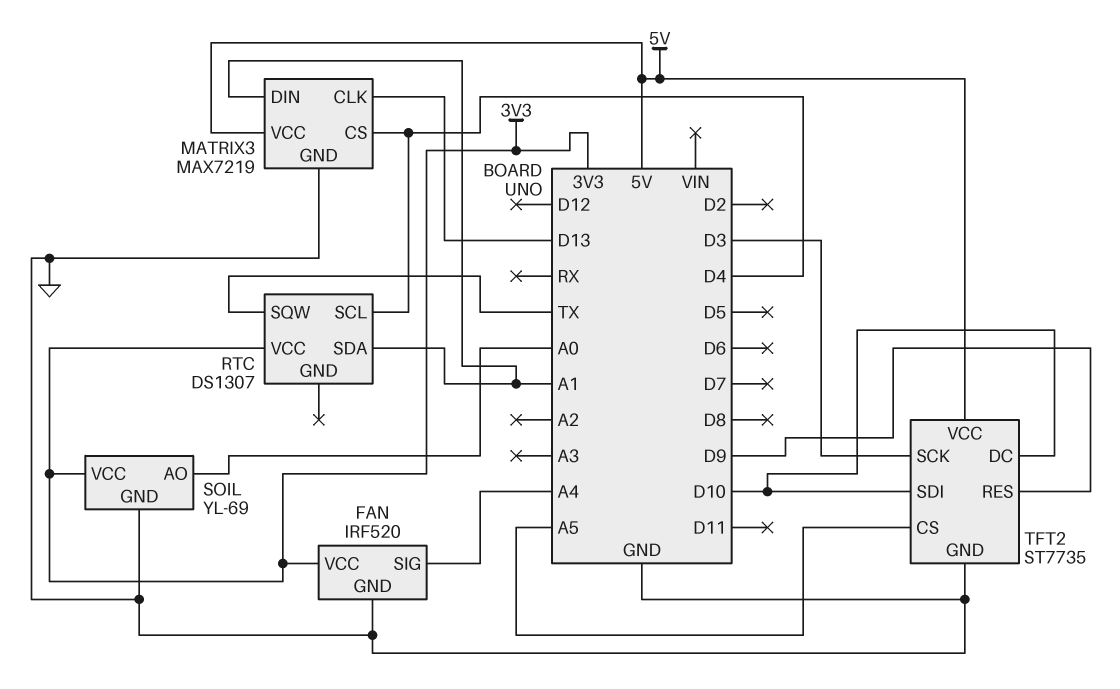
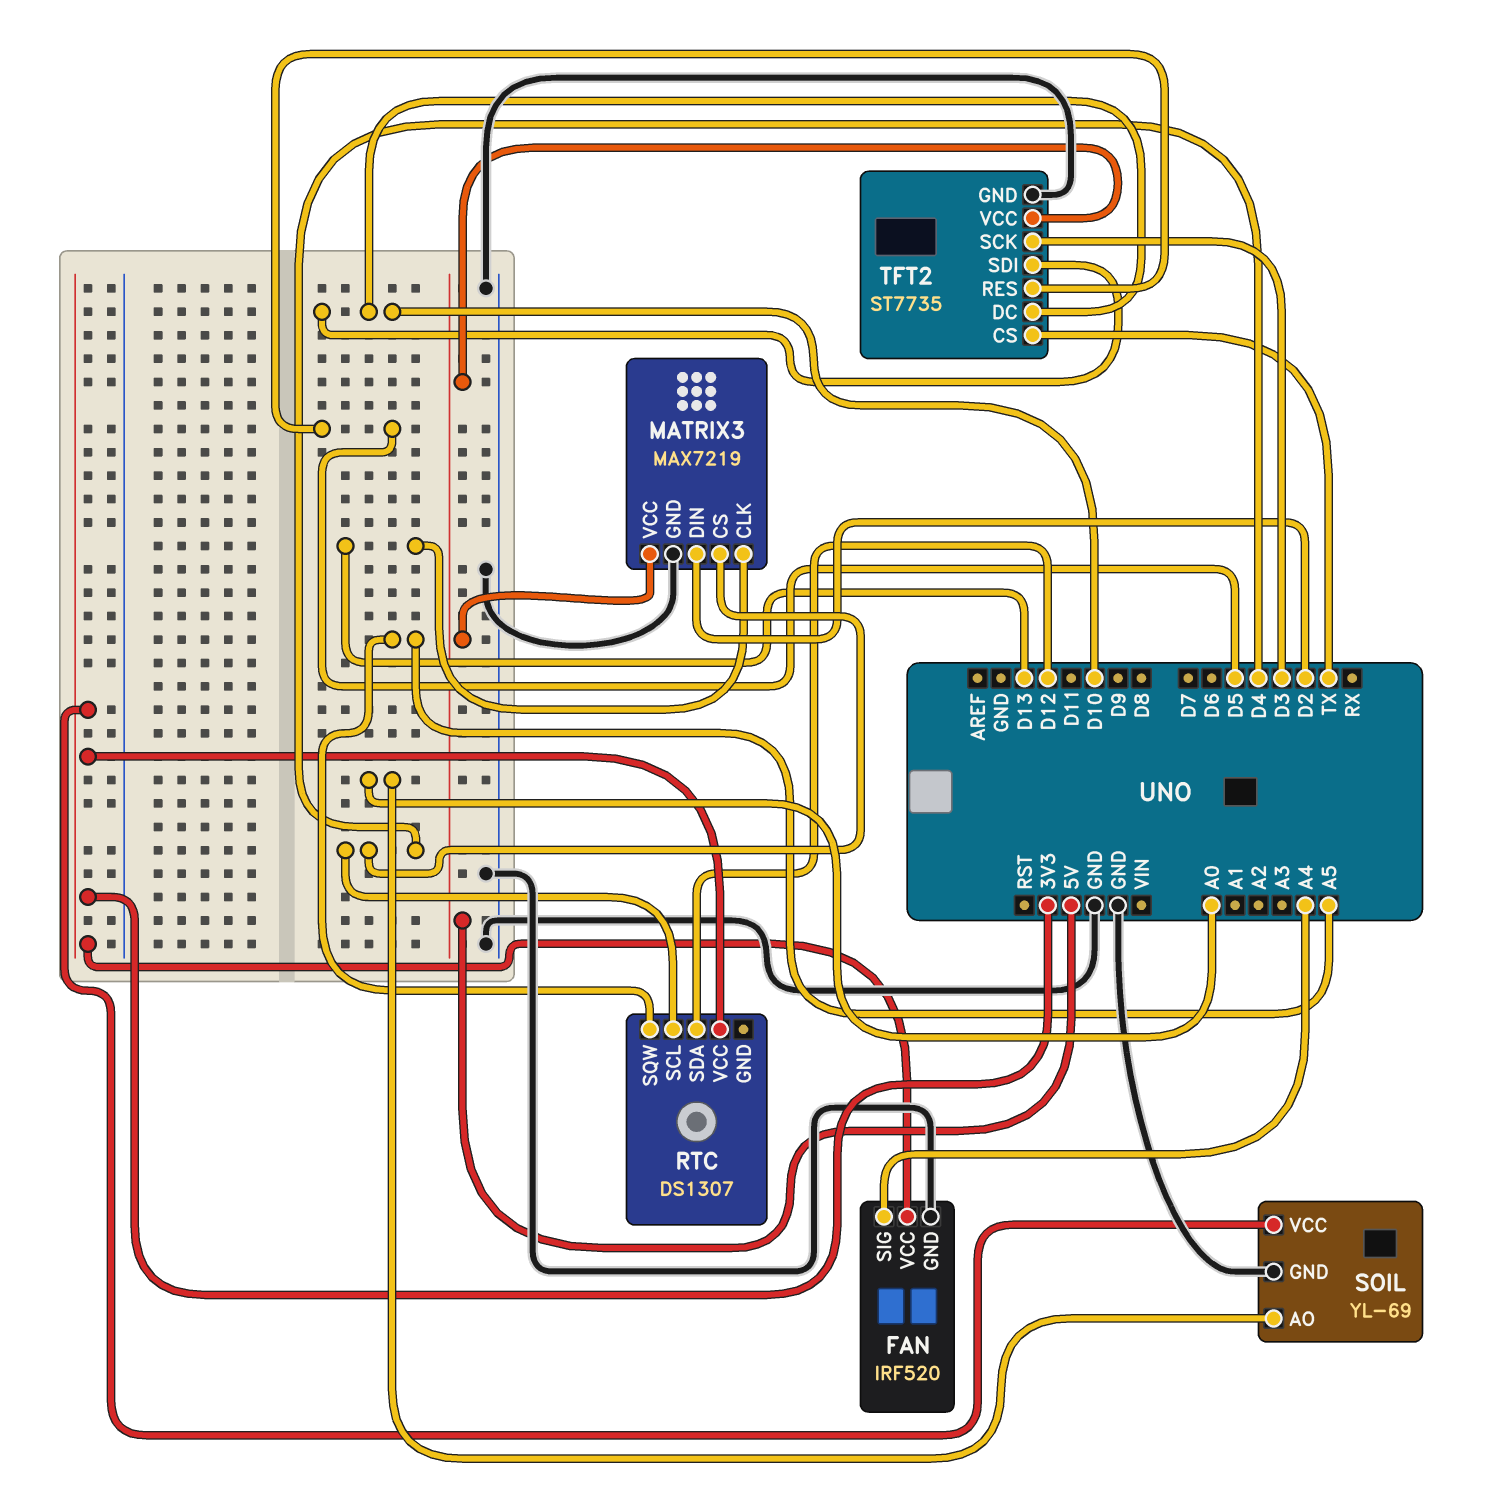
MATRIX3 pin DIN: A1 -> D2
RTC pin SDA: A1 -> D12
RTC pin SQW: TX -> A5
TFT2 pin CS: A5 -> TX
TFT2 pin RES: D9 -> D5

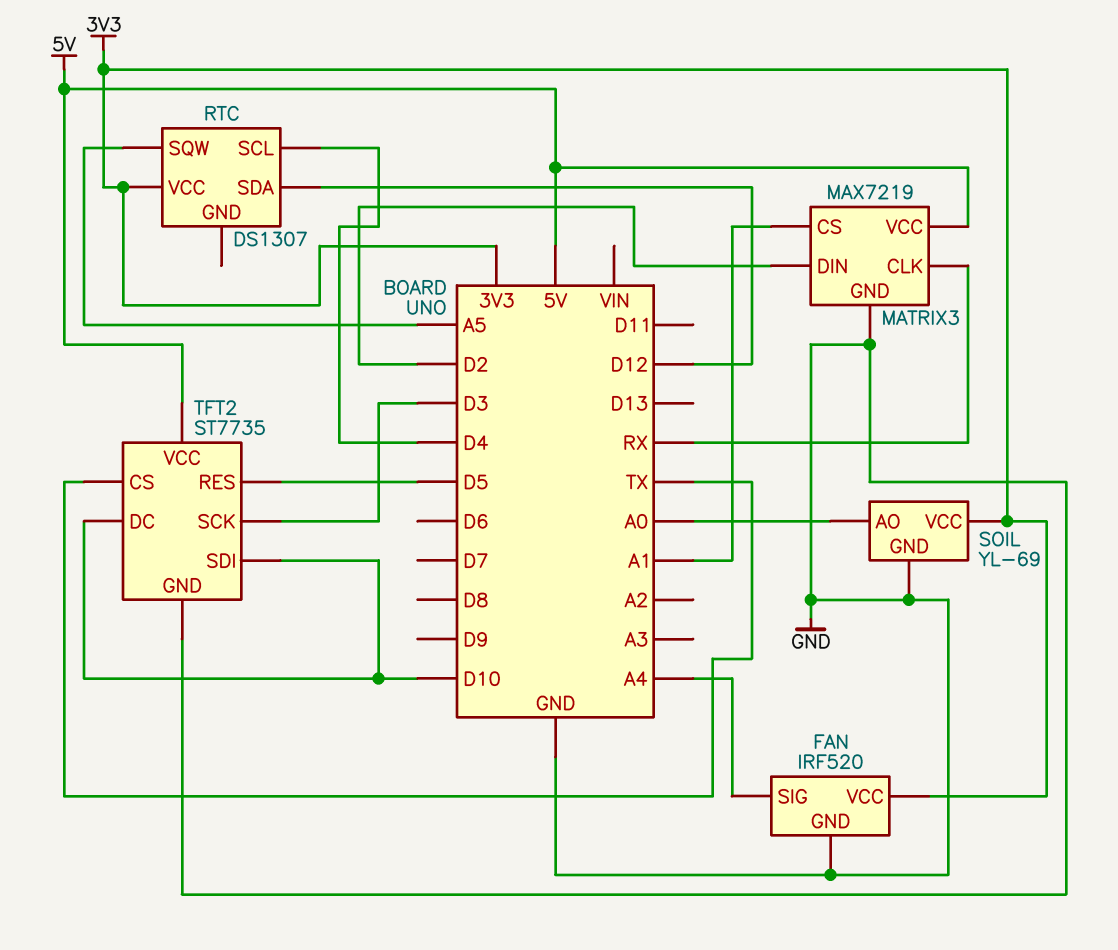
MATRIX3 pin CLK: D13 -> RX
MATRIX3 pin CS: D4 -> A1

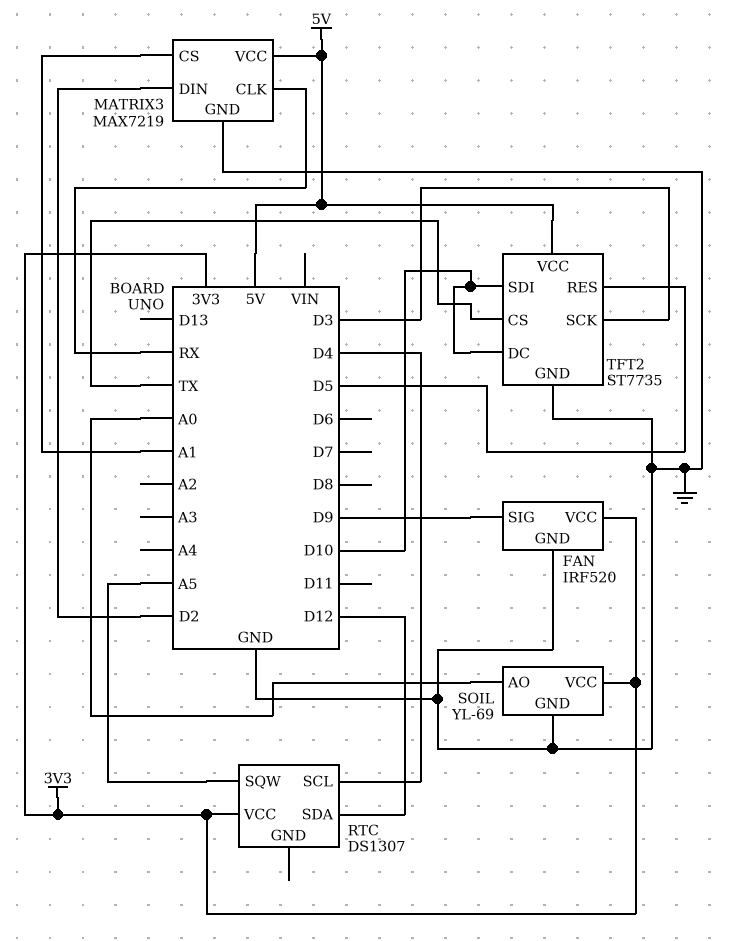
FAN pin SIG: A4 -> D9

